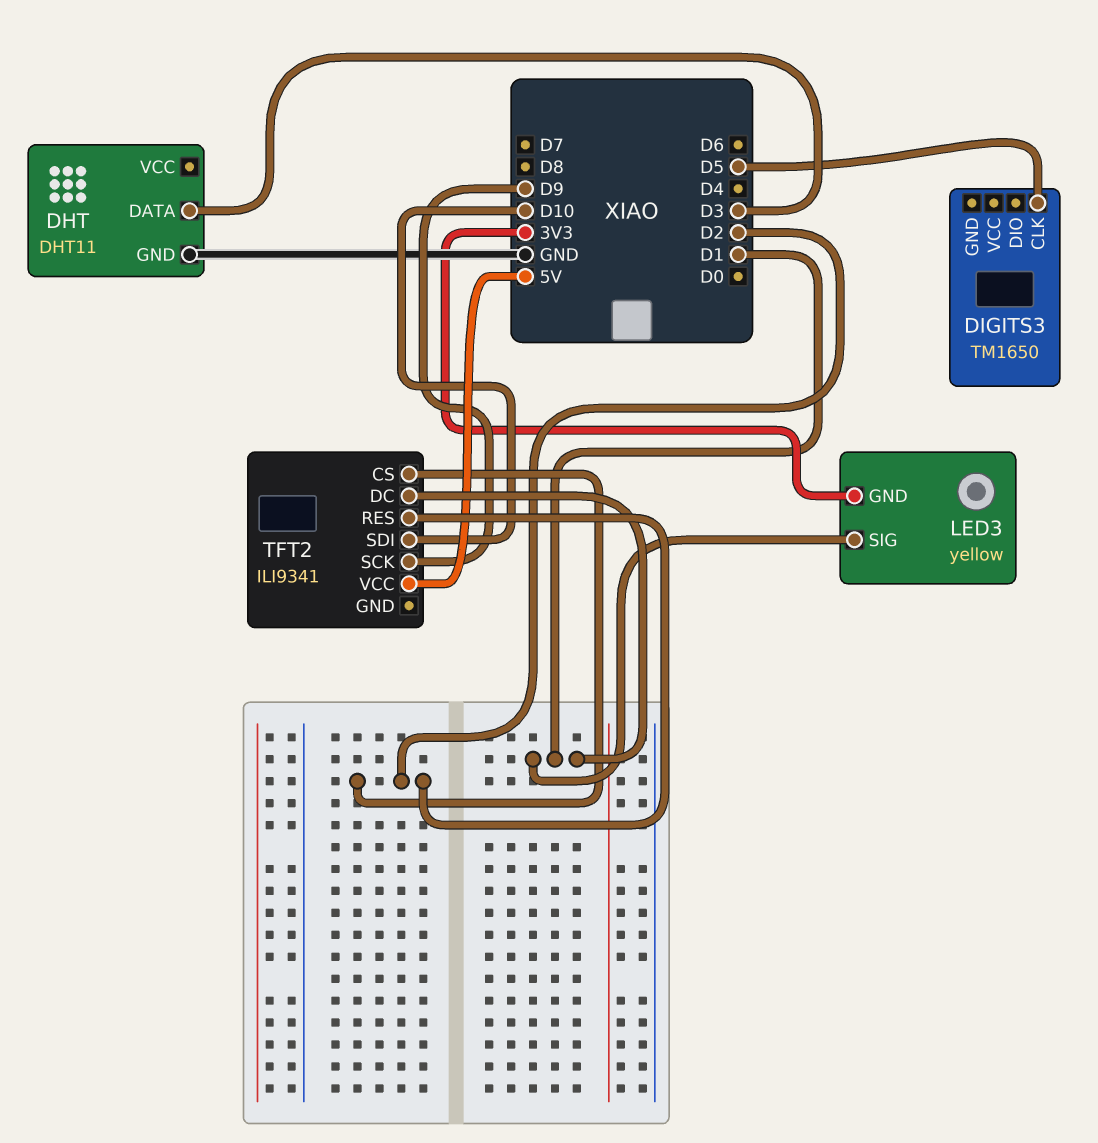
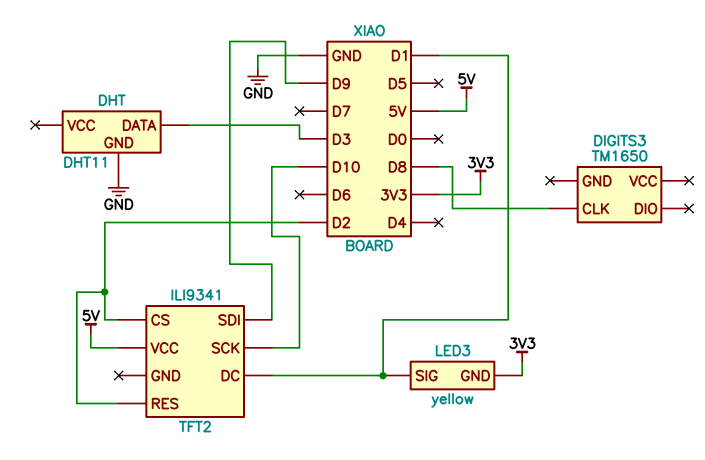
DIGITS3 pin CLK: D5 -> D8
TFT2 pin SCK: D9 -> D10
TFT2 pin SDI: D10 -> D9

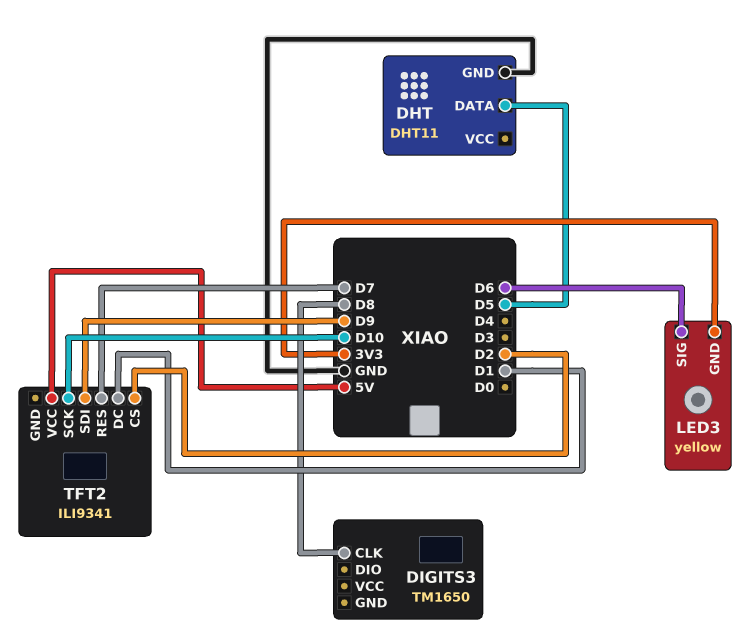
DHT pin DATA: D3 -> D5
LED3 pin SIG: D1 -> D6
TFT2 pin RES: D2 -> D7

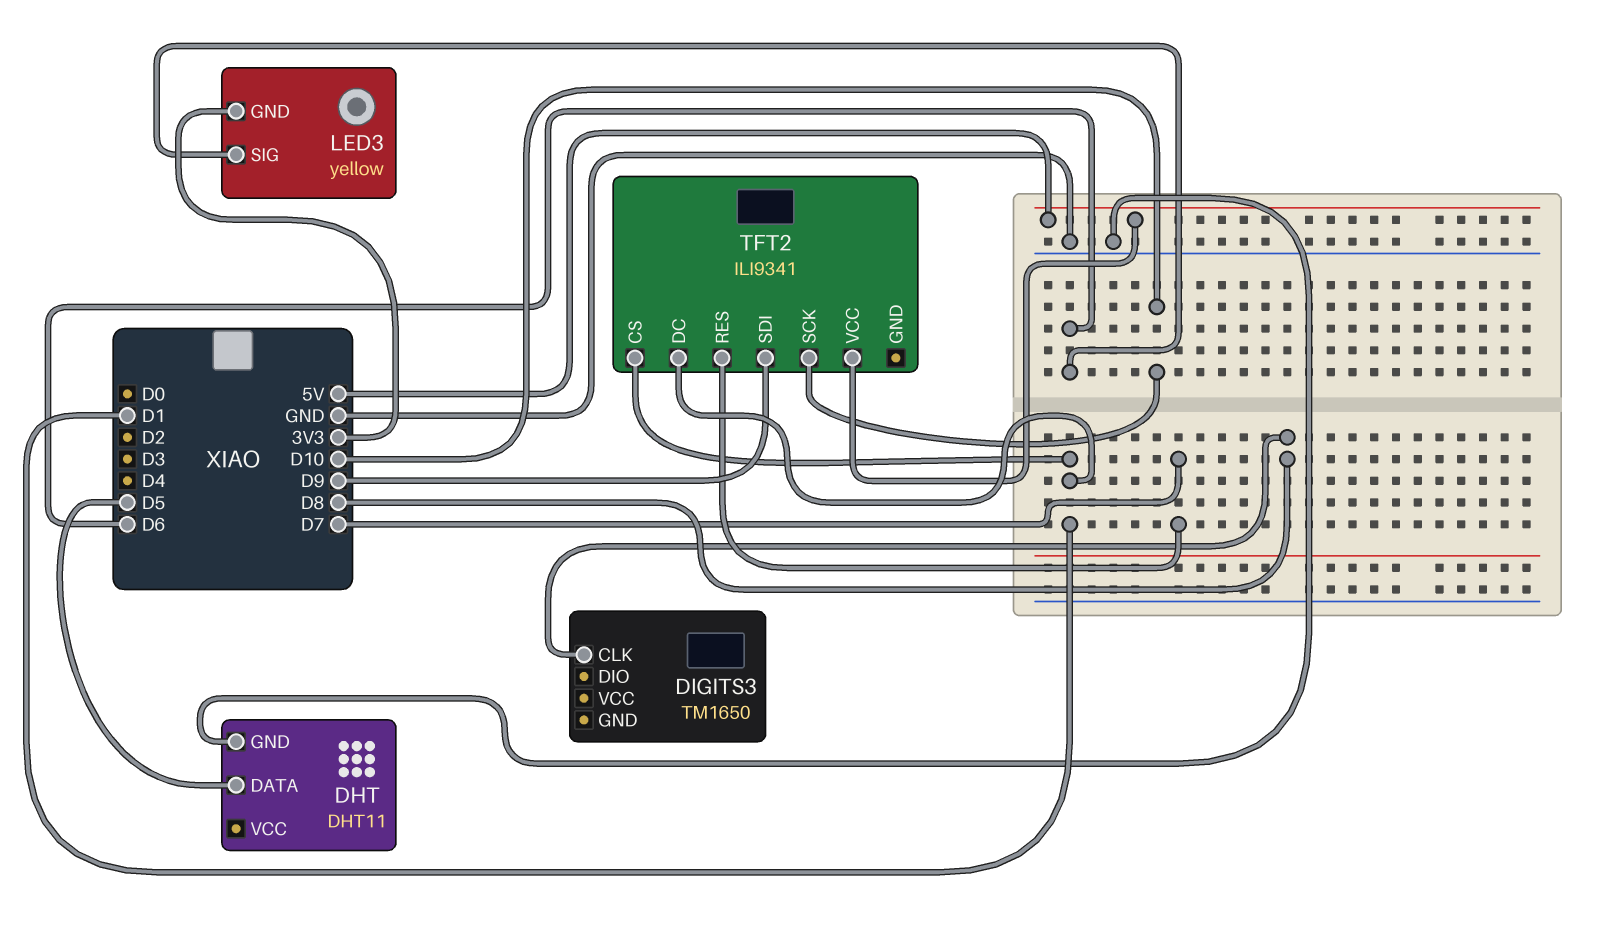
TFT2 pin CS: D2 -> D1

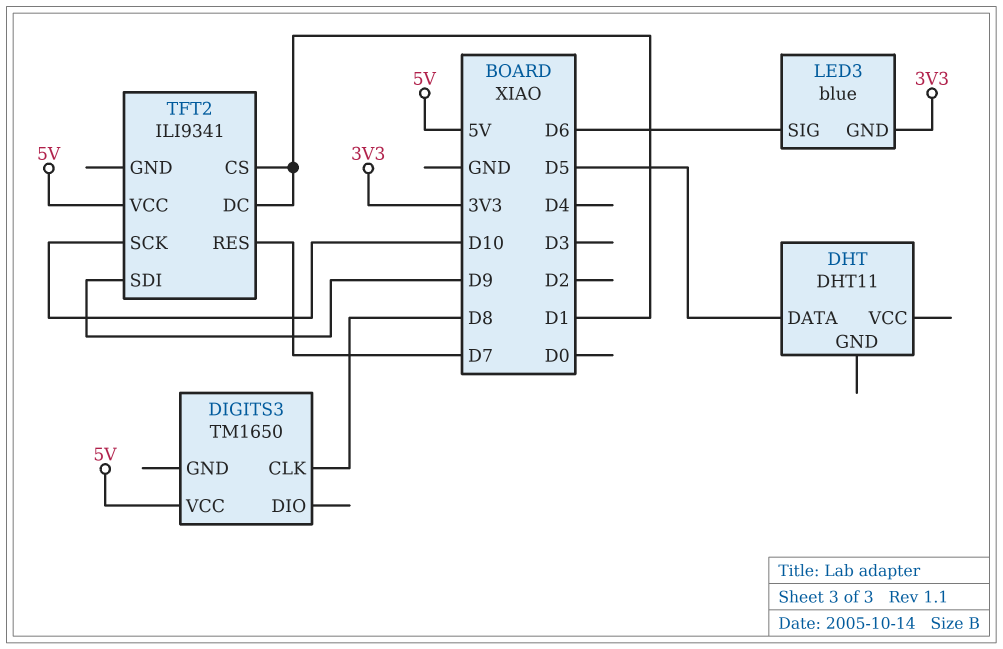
DHT pin GND: GND -> none
DIGITS3 pin VCC: none -> 5V
LED3: yellow -> blue

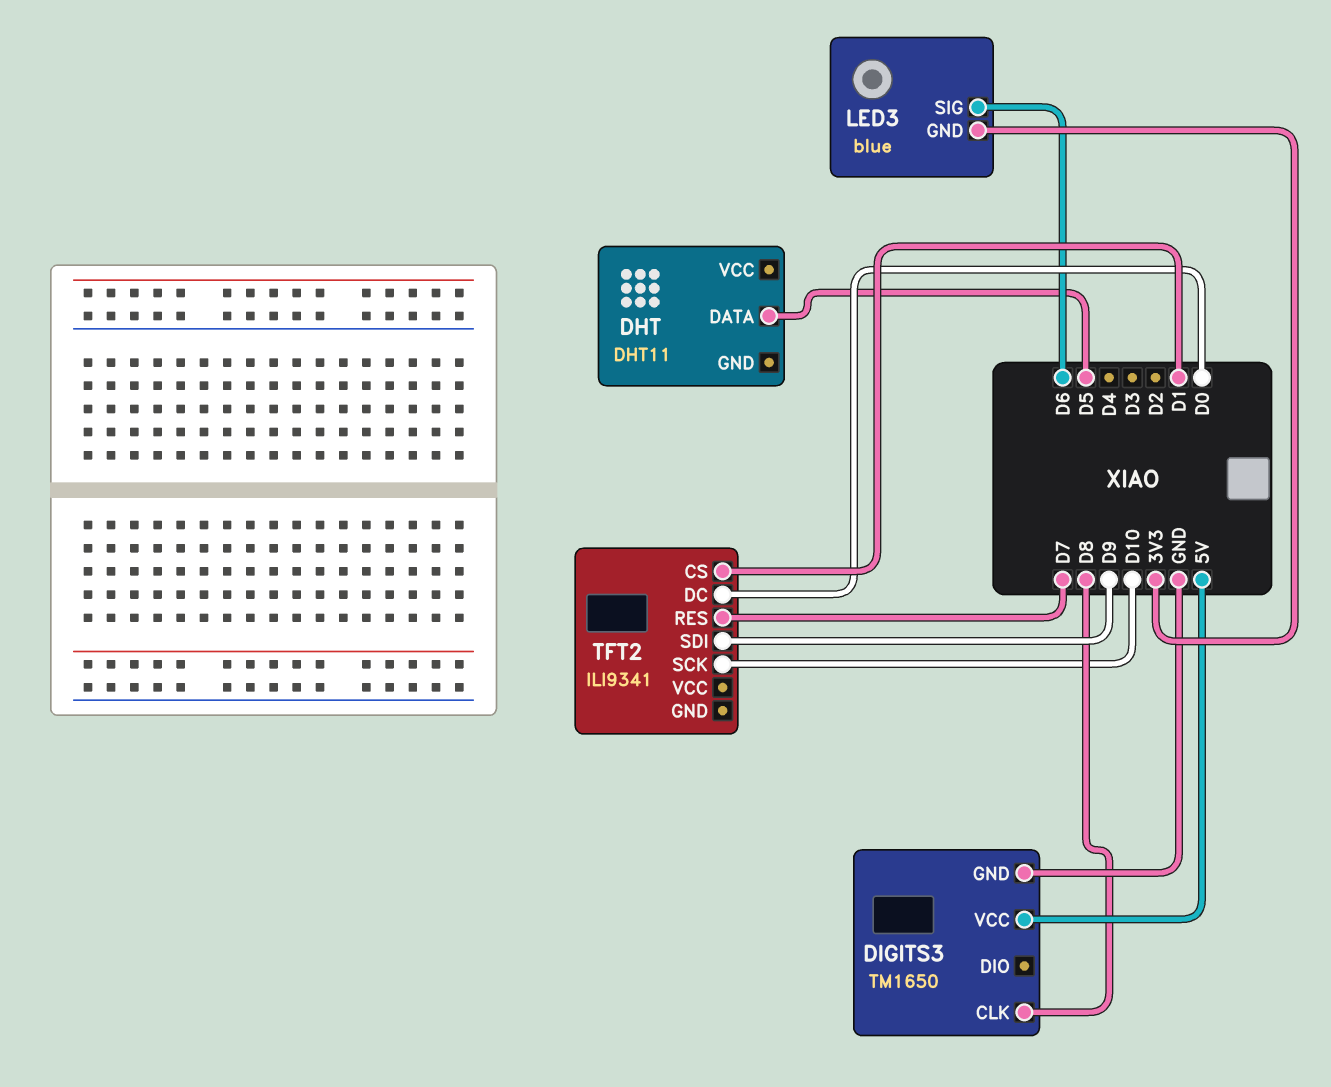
DIGITS3 pin GND: none -> GND
TFT2 pin DC: D1 -> D0
TFT2 pin VCC: 5V -> none

